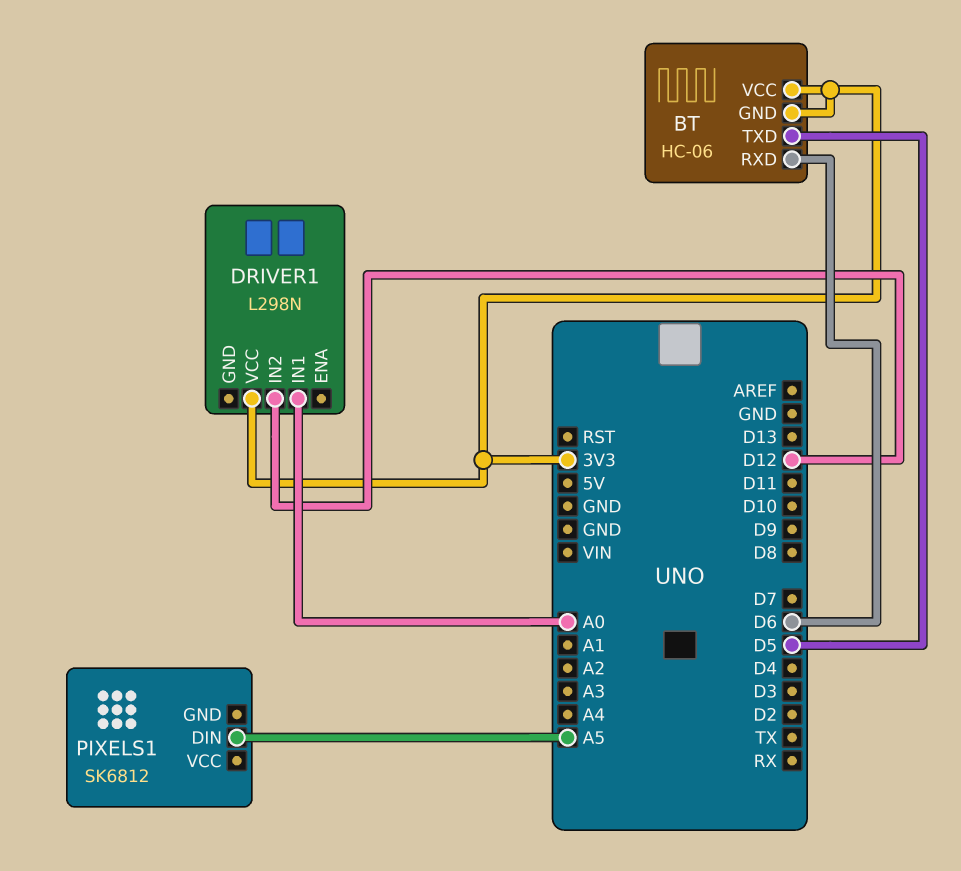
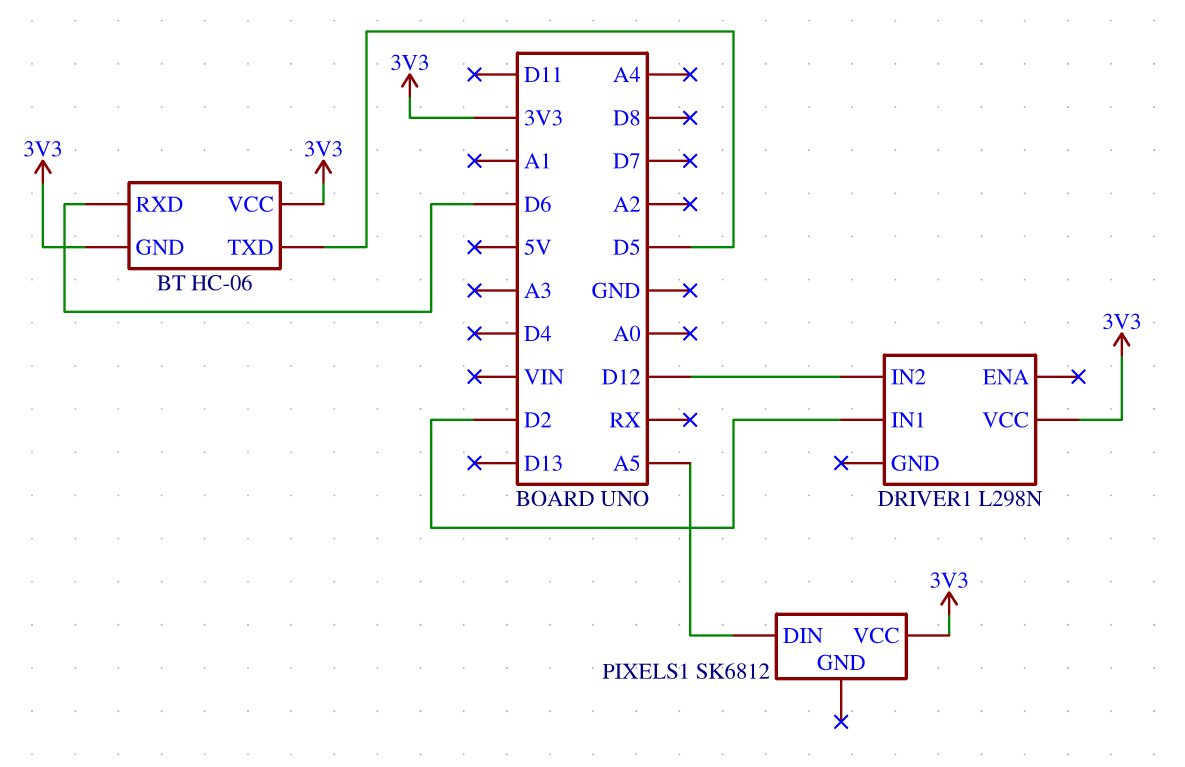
DRIVER1 pin IN1: A0 -> D2
PIXELS1 pin VCC: none -> 3V3

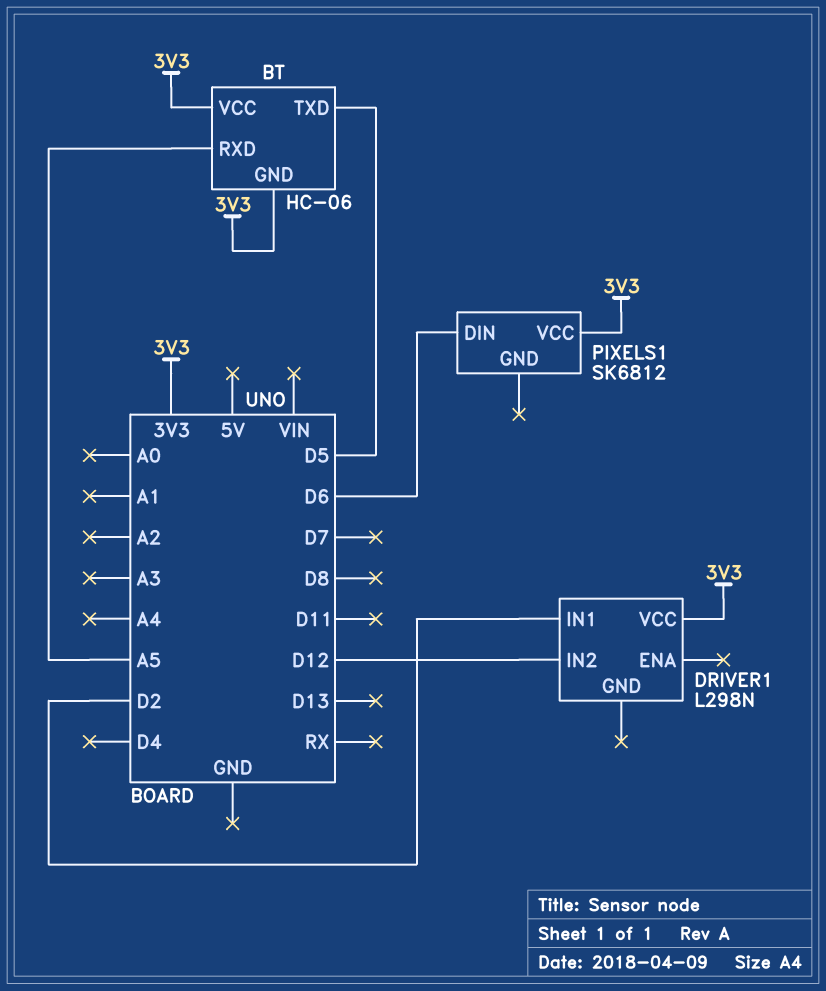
BT pin RXD: D6 -> A5
PIXELS1 pin DIN: A5 -> D6

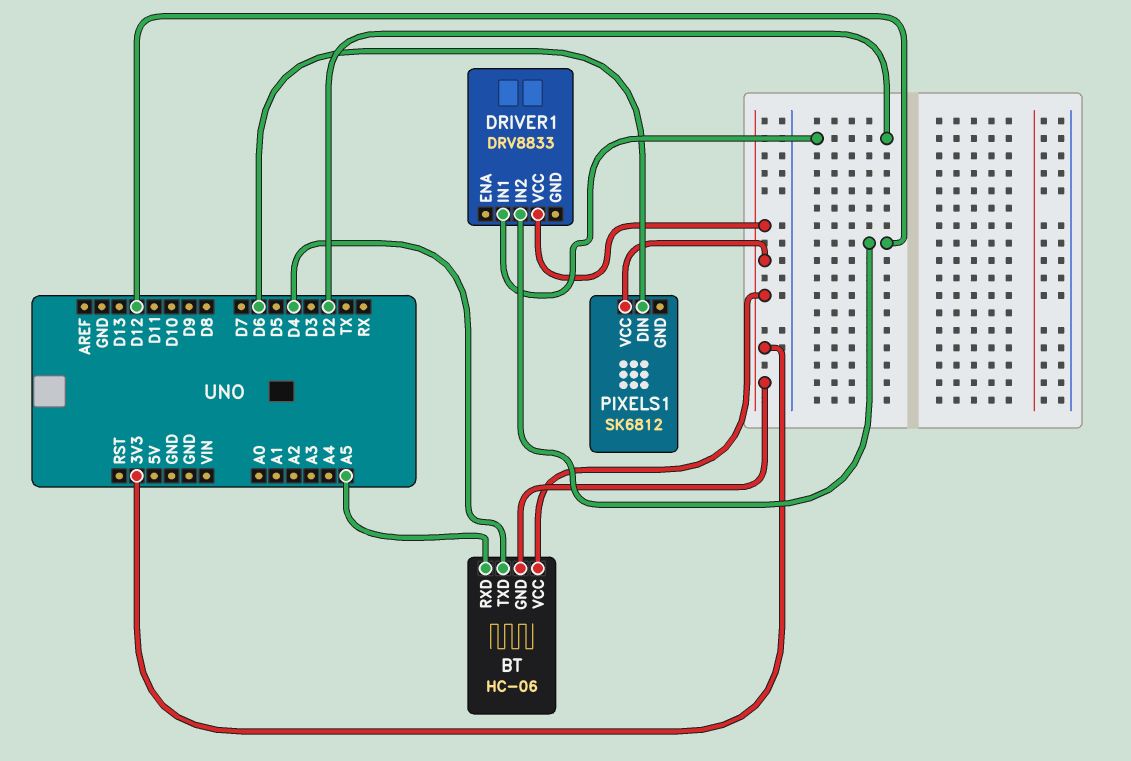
BT pin TXD: D5 -> D4
DRIVER1: L298N -> DRV8833

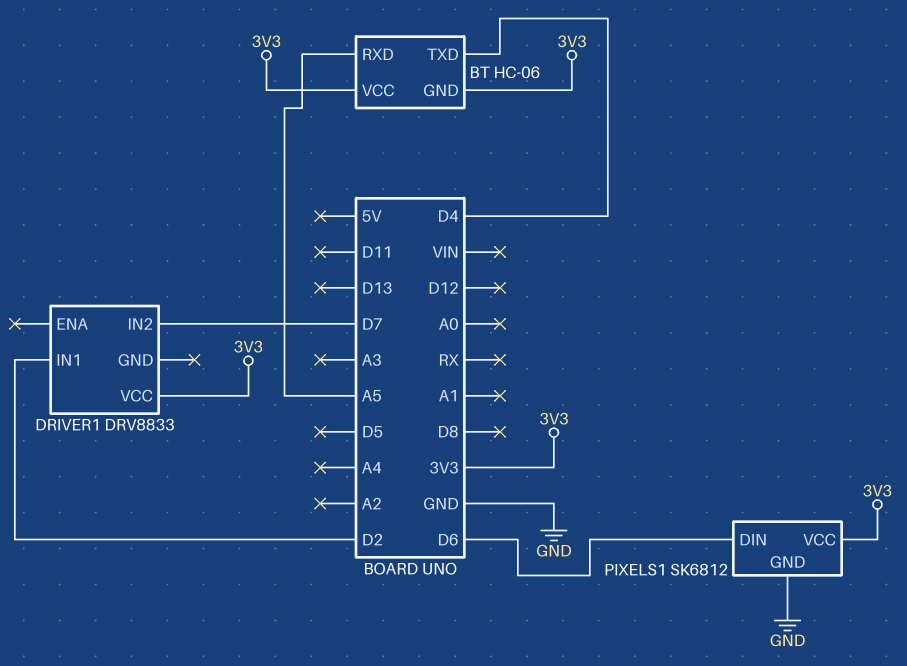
DRIVER1 pin IN2: D12 -> D7
PIXELS1 pin GND: none -> GND

